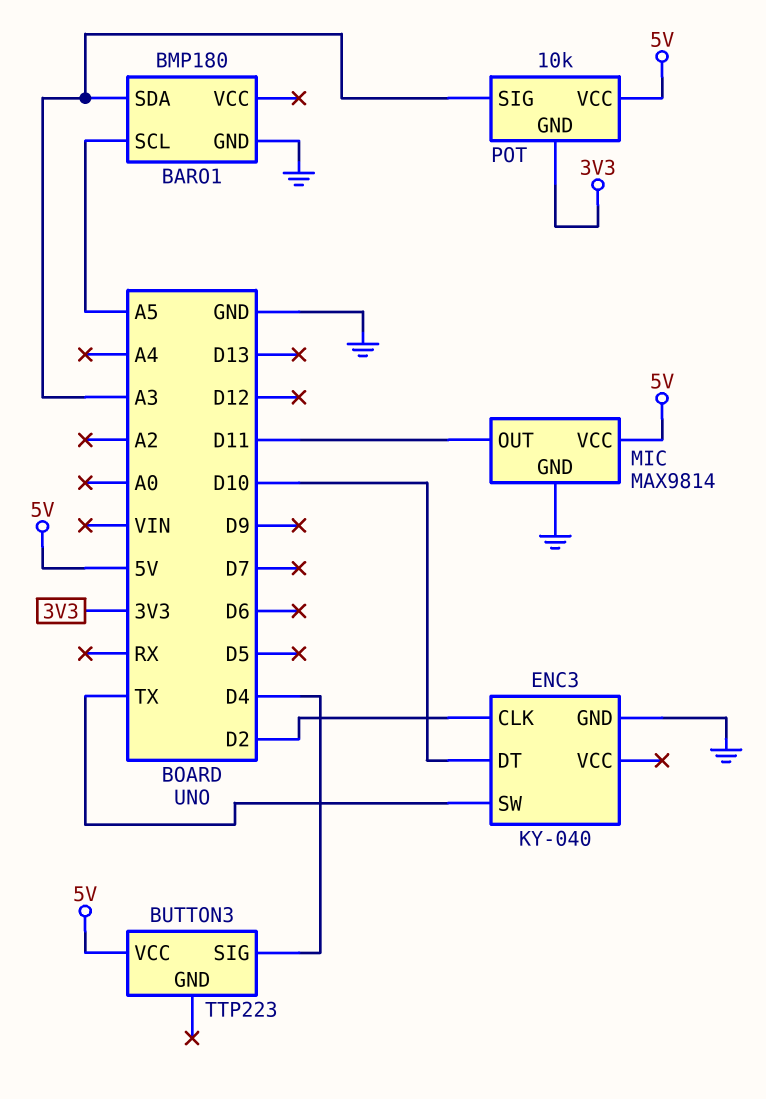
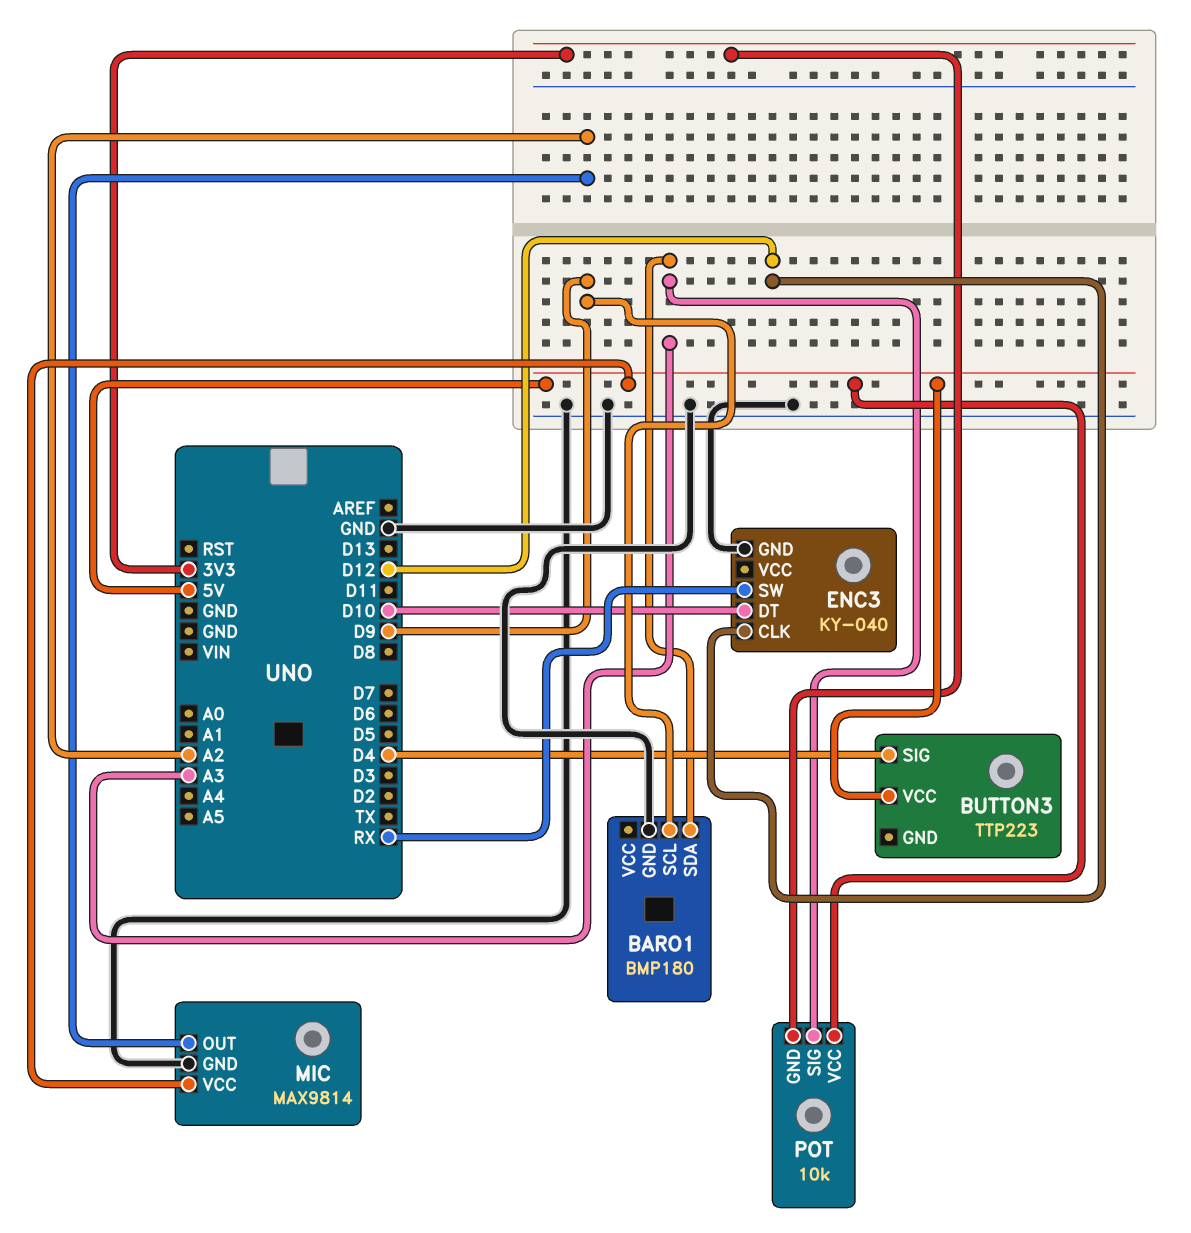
BARO1 pin SCL: A5 -> D9
ENC3 pin CLK: D2 -> D12
ENC3 pin SW: TX -> RX
MIC pin OUT: D11 -> A2

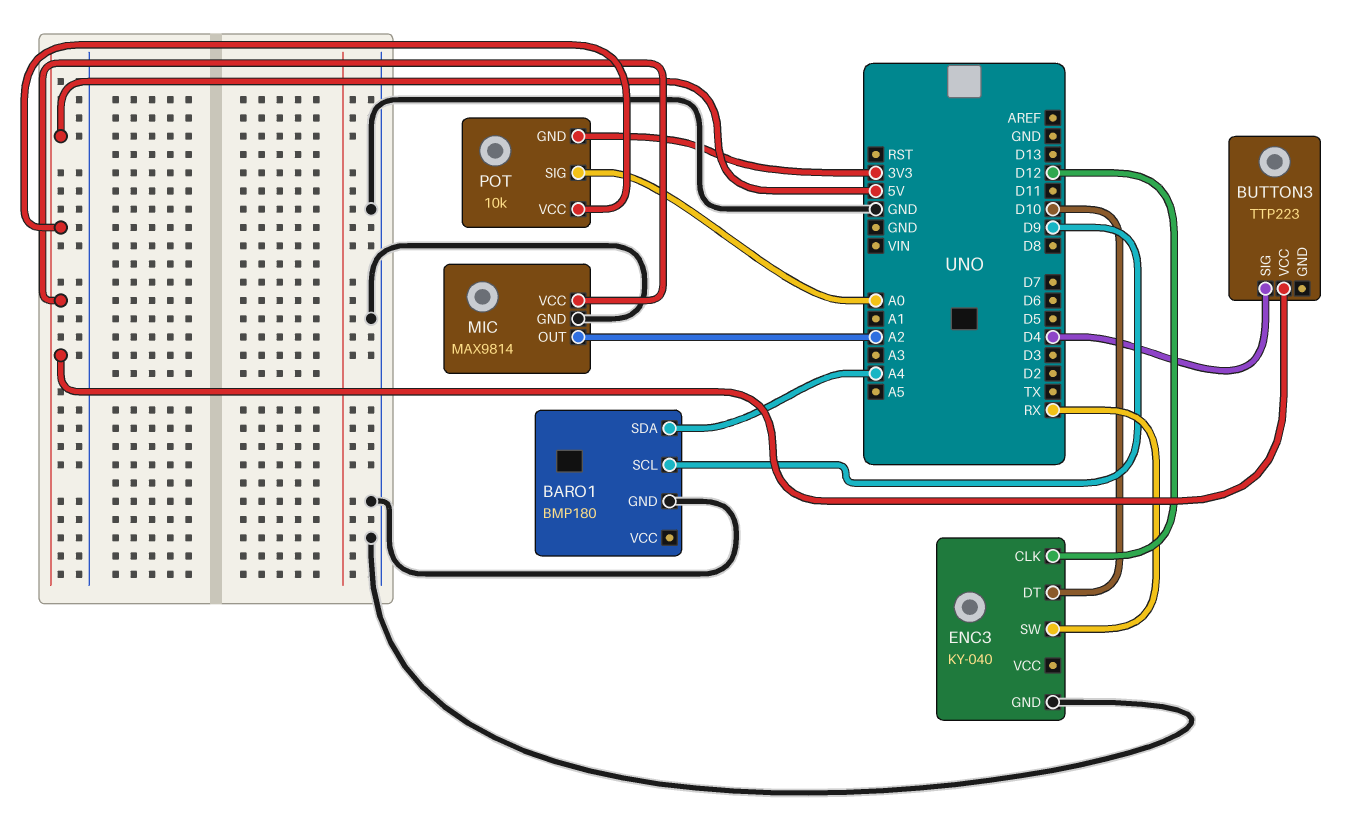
BARO1 pin SDA: A3 -> A4
POT pin SIG: A3 -> A0

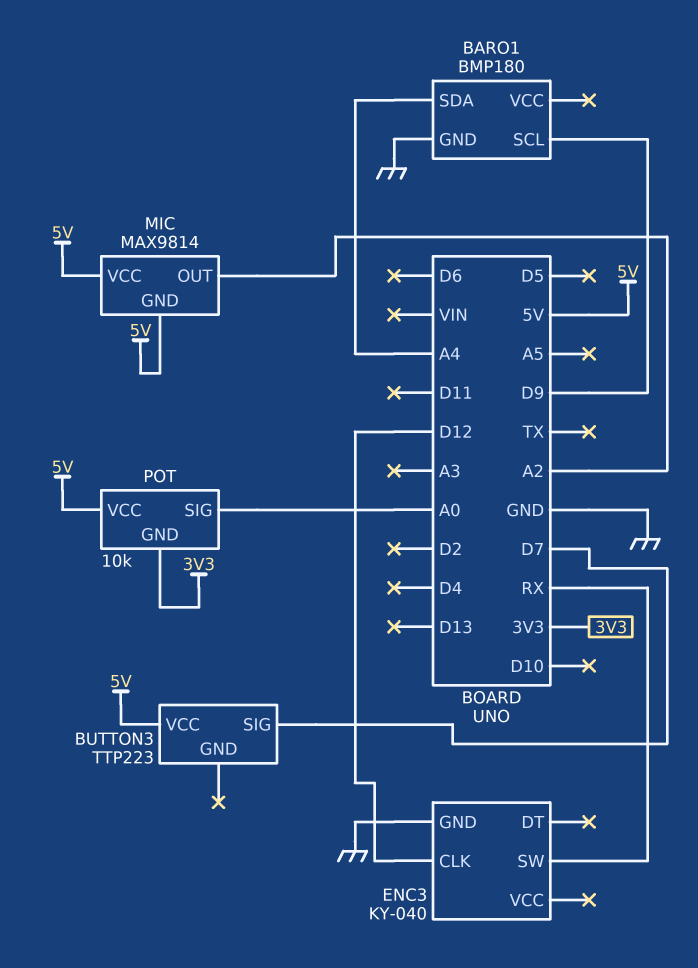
BUTTON3 pin SIG: D4 -> D7
ENC3 pin DT: D10 -> none
MIC pin GND: GND -> 5V

